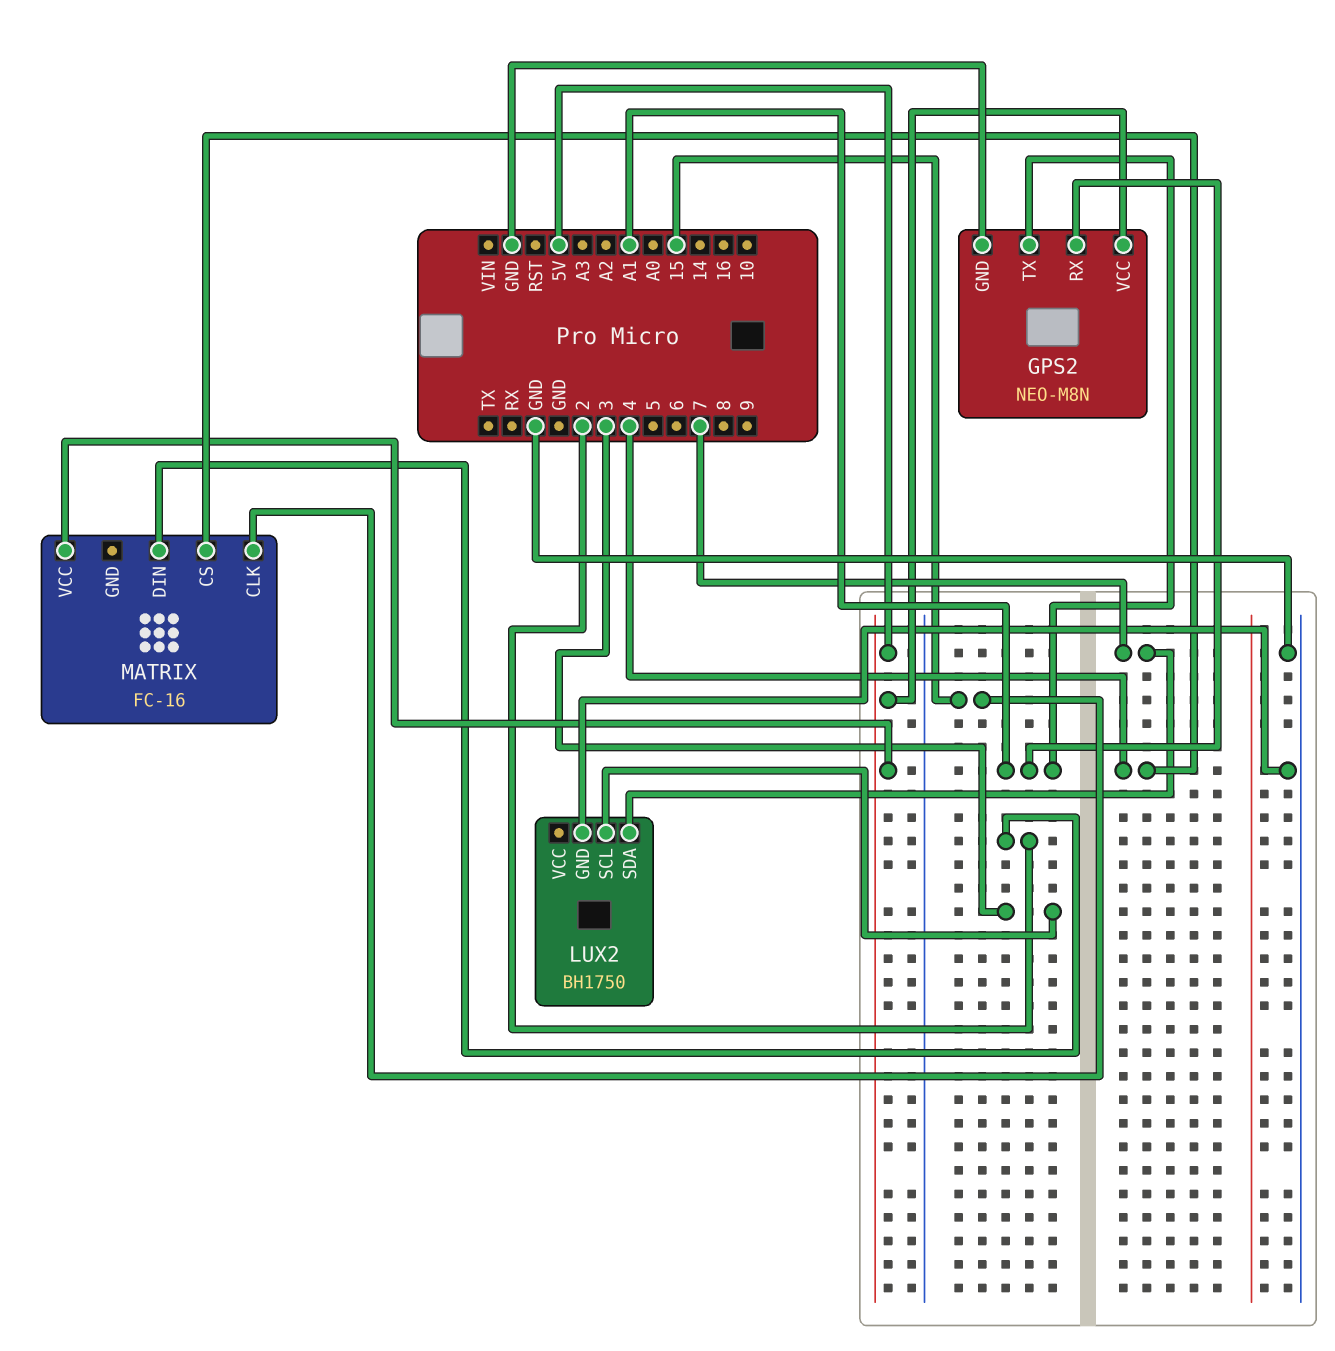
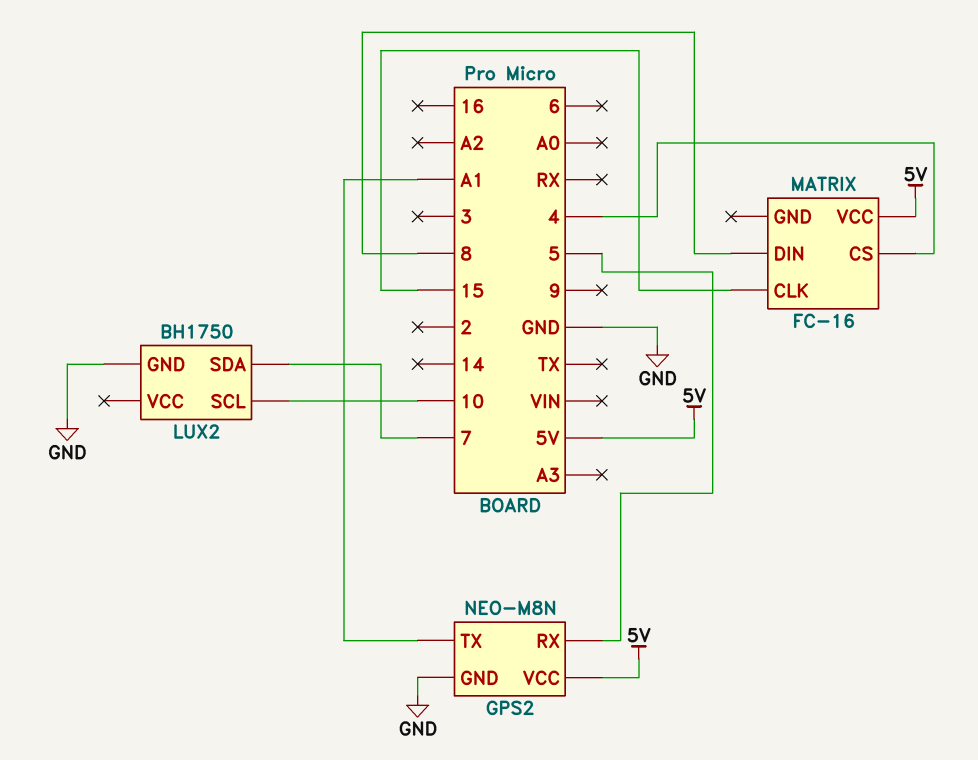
GPS2 pin RX: A1 -> 5
LUX2 pin SCL: 3 -> 10
MATRIX pin DIN: 2 -> 8

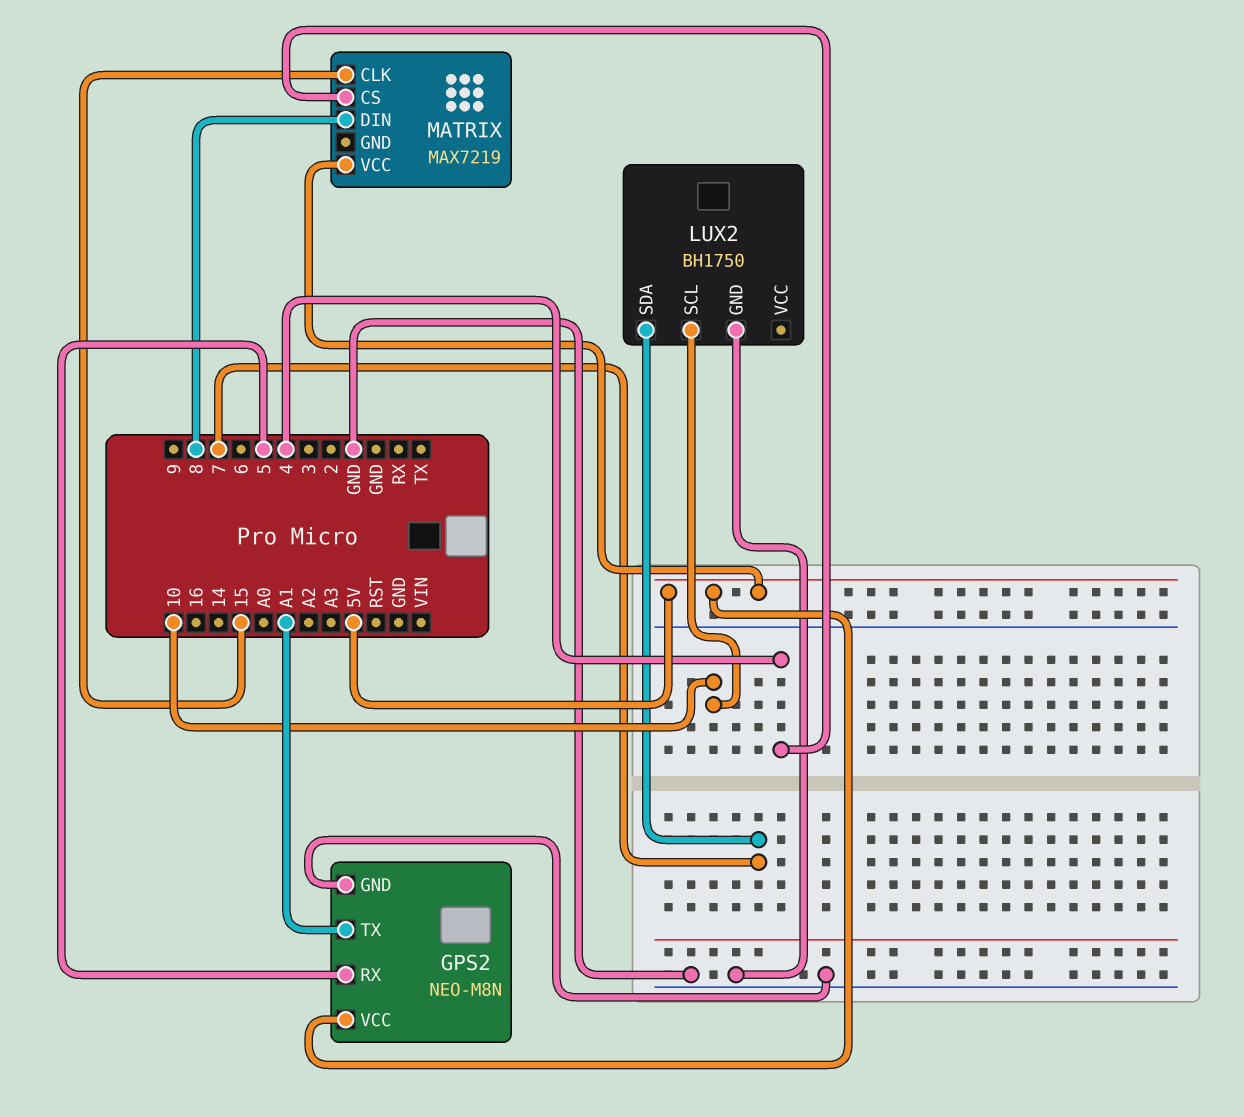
MATRIX: FC-16 -> MAX7219

